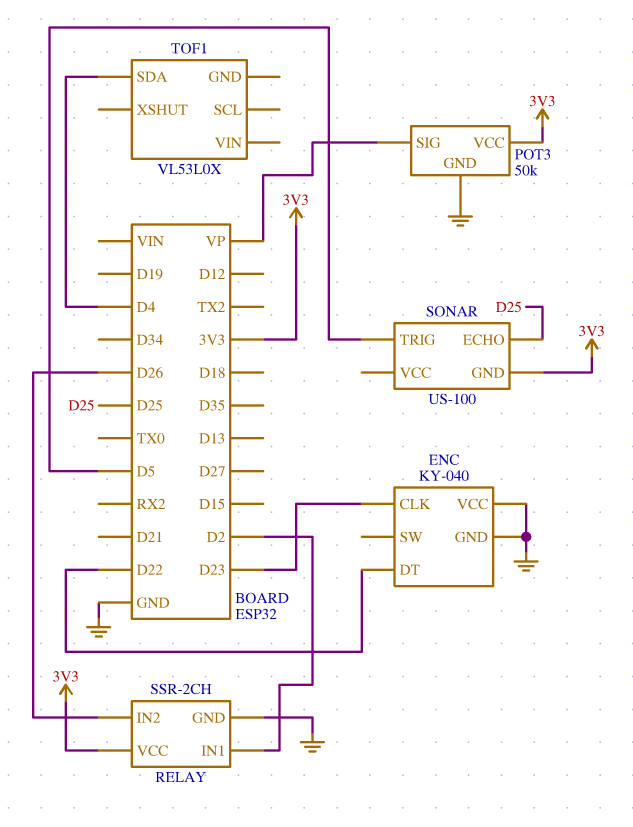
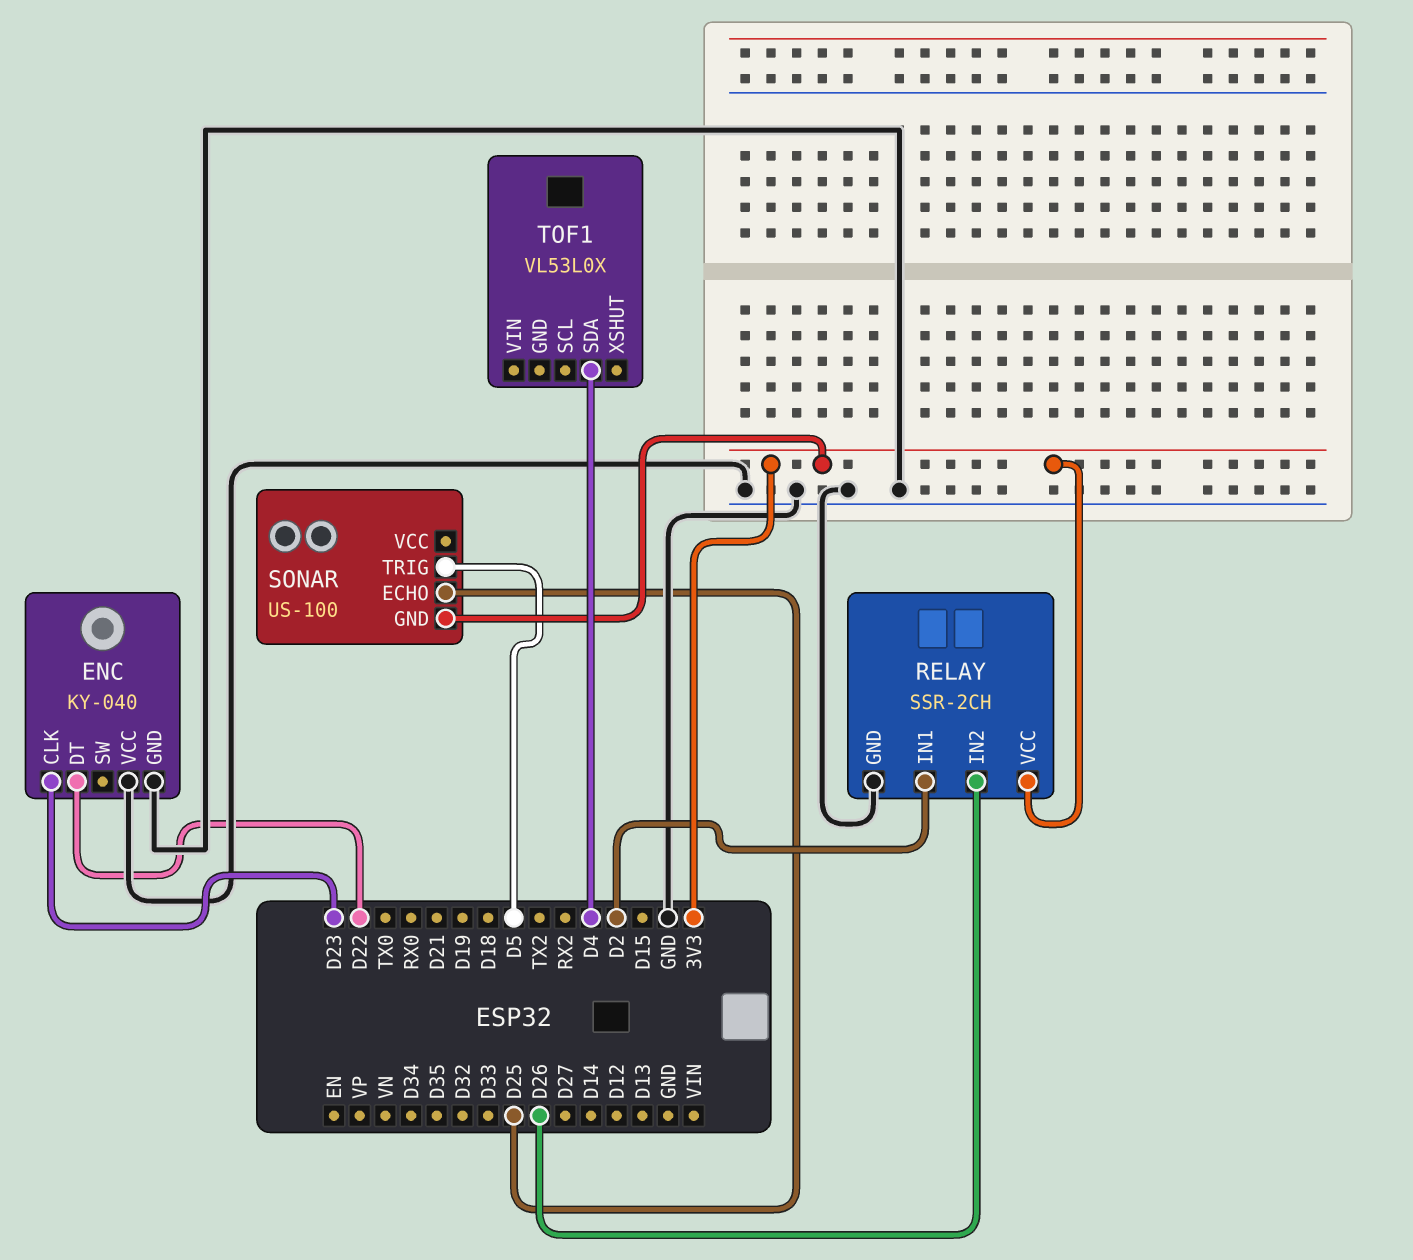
POT3: 50k -> none
POT3 pin GND: GND -> none
POT3 pin SIG: VP -> none
POT3 pin VCC: 3V3 -> none

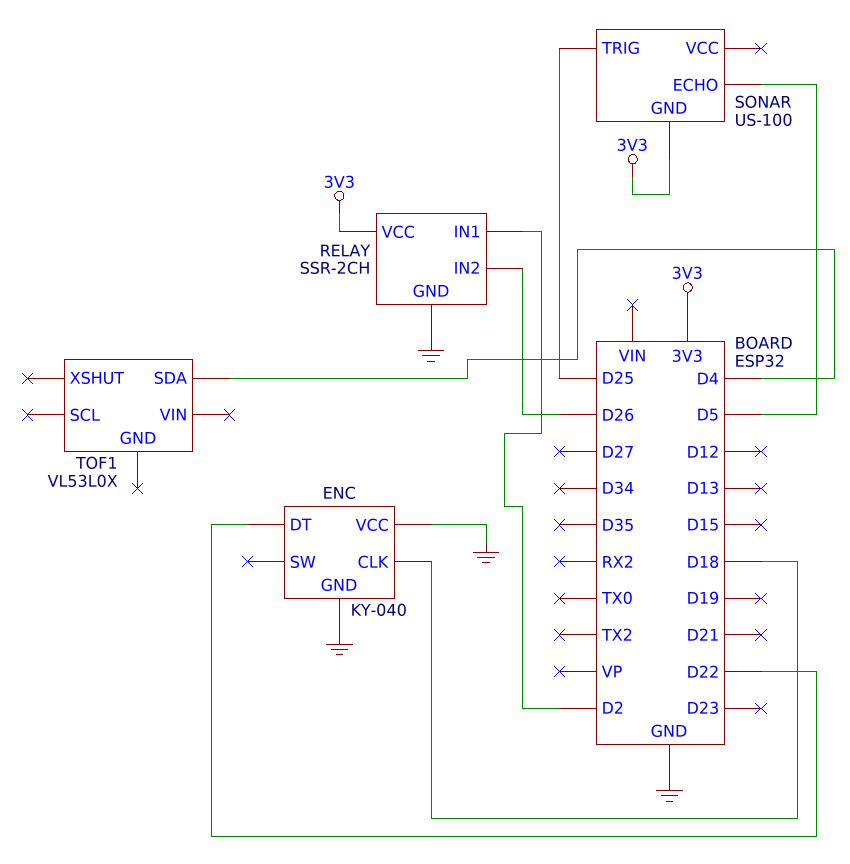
ENC pin CLK: D23 -> D18
SONAR pin ECHO: D25 -> D5
SONAR pin TRIG: D5 -> D25

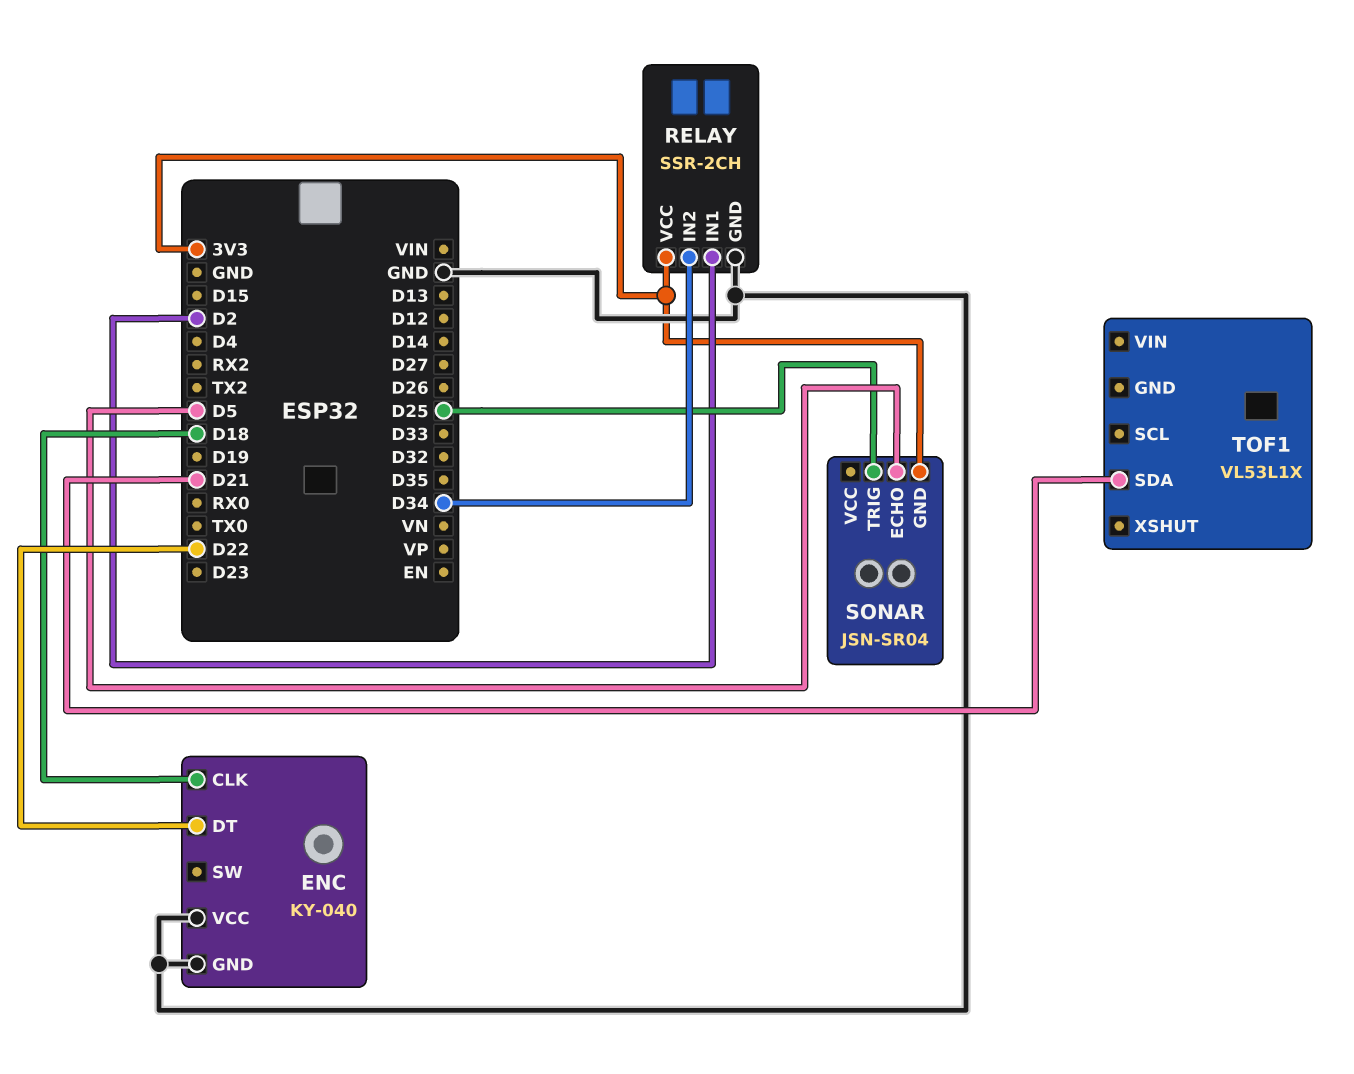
RELAY pin IN2: D26 -> D34
SONAR: US-100 -> JSN-SR04
TOF1: VL53L0X -> VL53L1X
TOF1 pin SDA: D4 -> D21

